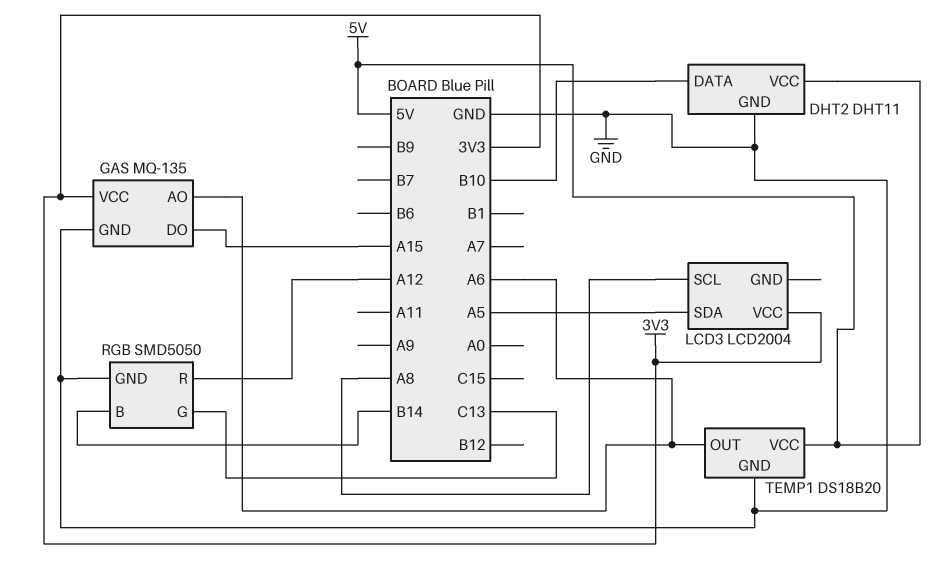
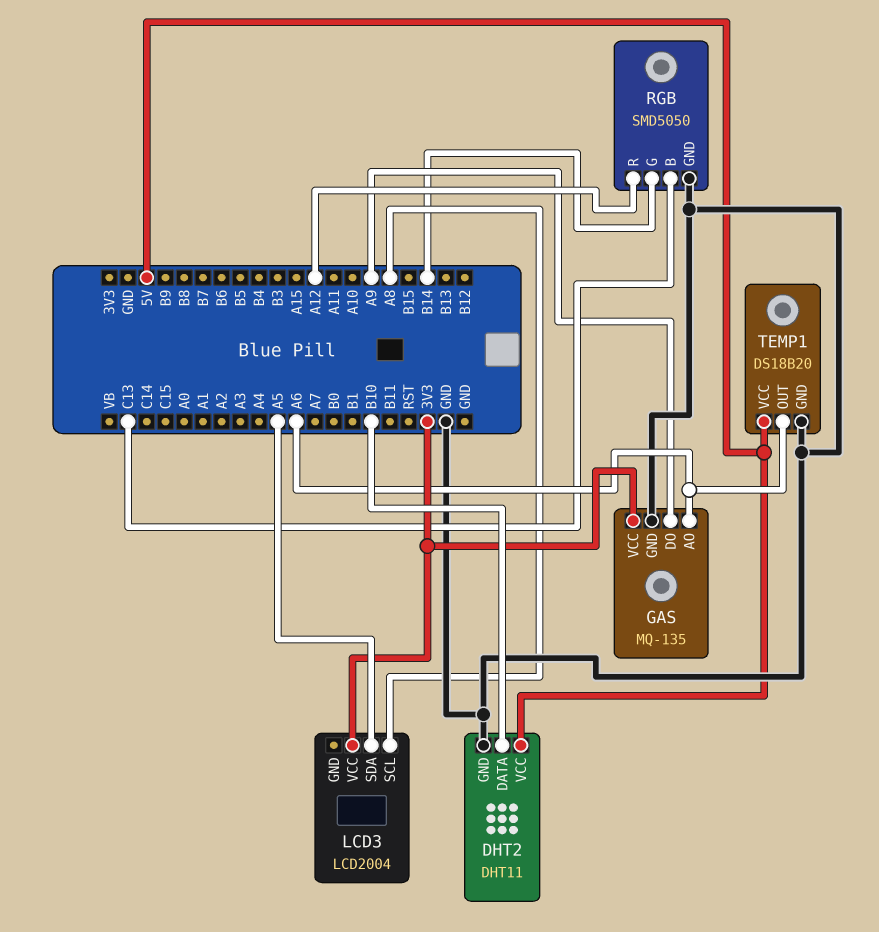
GAS pin DO: A15 -> A9
RGB pin B: B14 -> C13
RGB pin G: C13 -> B14

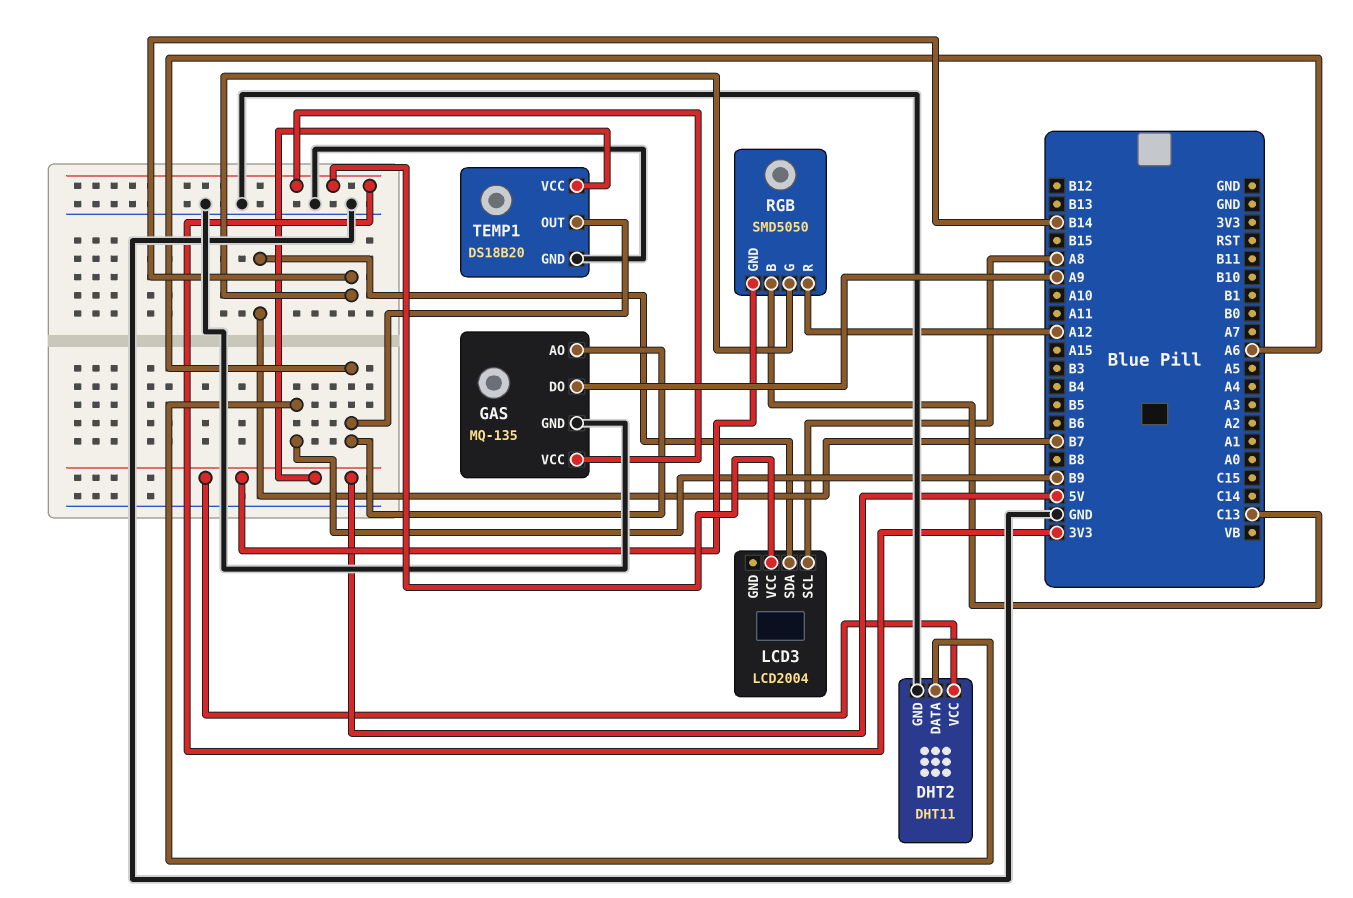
DHT2 pin DATA: B10 -> B9
LCD3 pin SDA: A5 -> B7
RGB pin GND: GND -> 5V

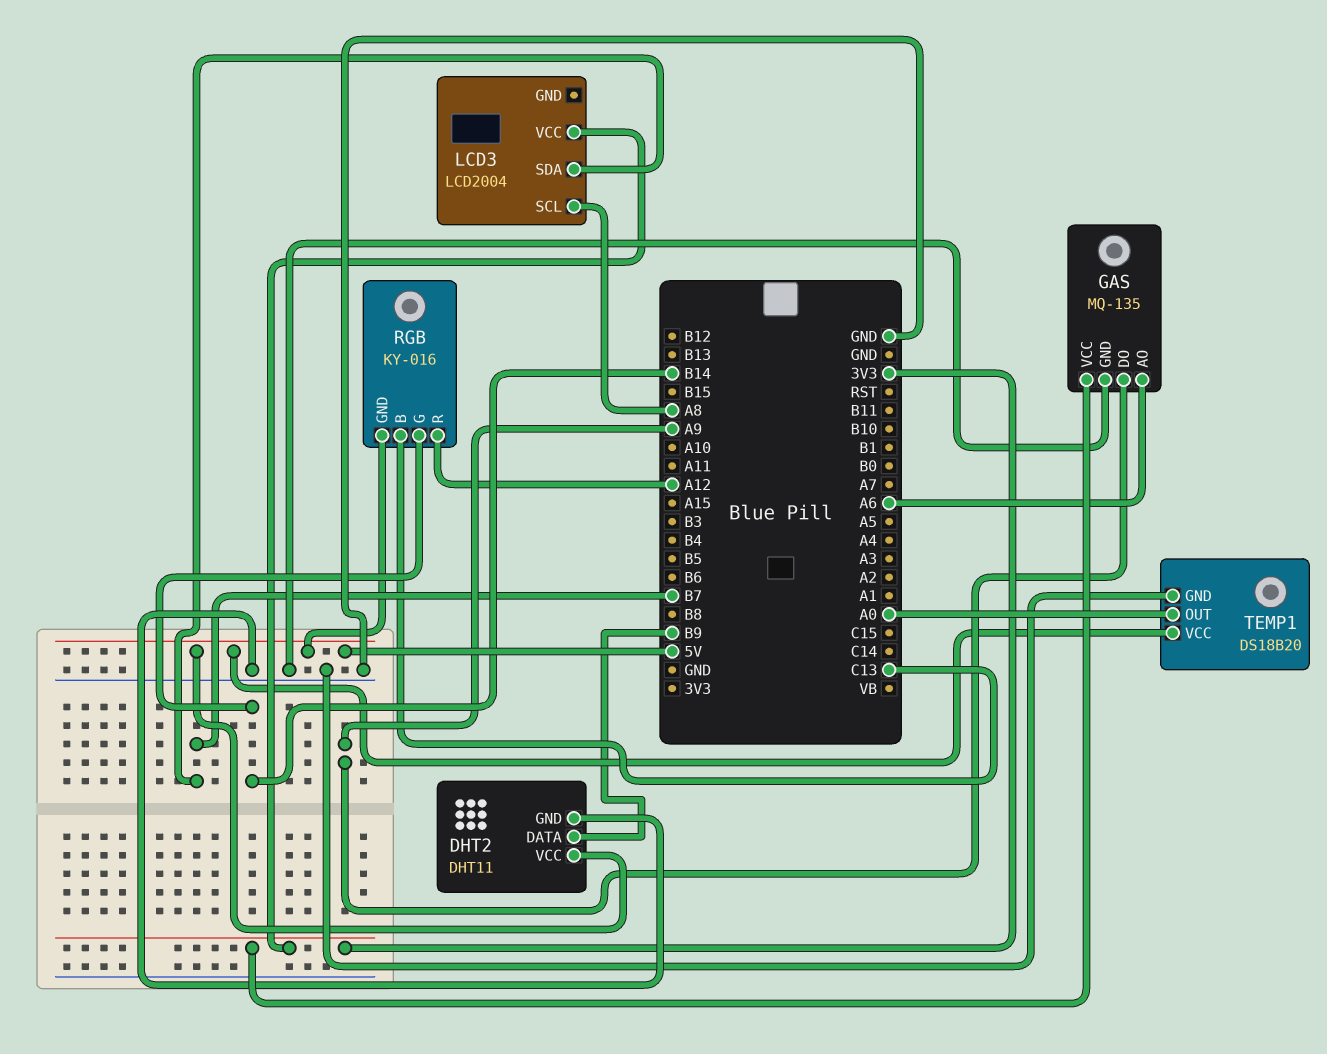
RGB: SMD5050 -> KY-016
TEMP1 pin OUT: A6 -> A0

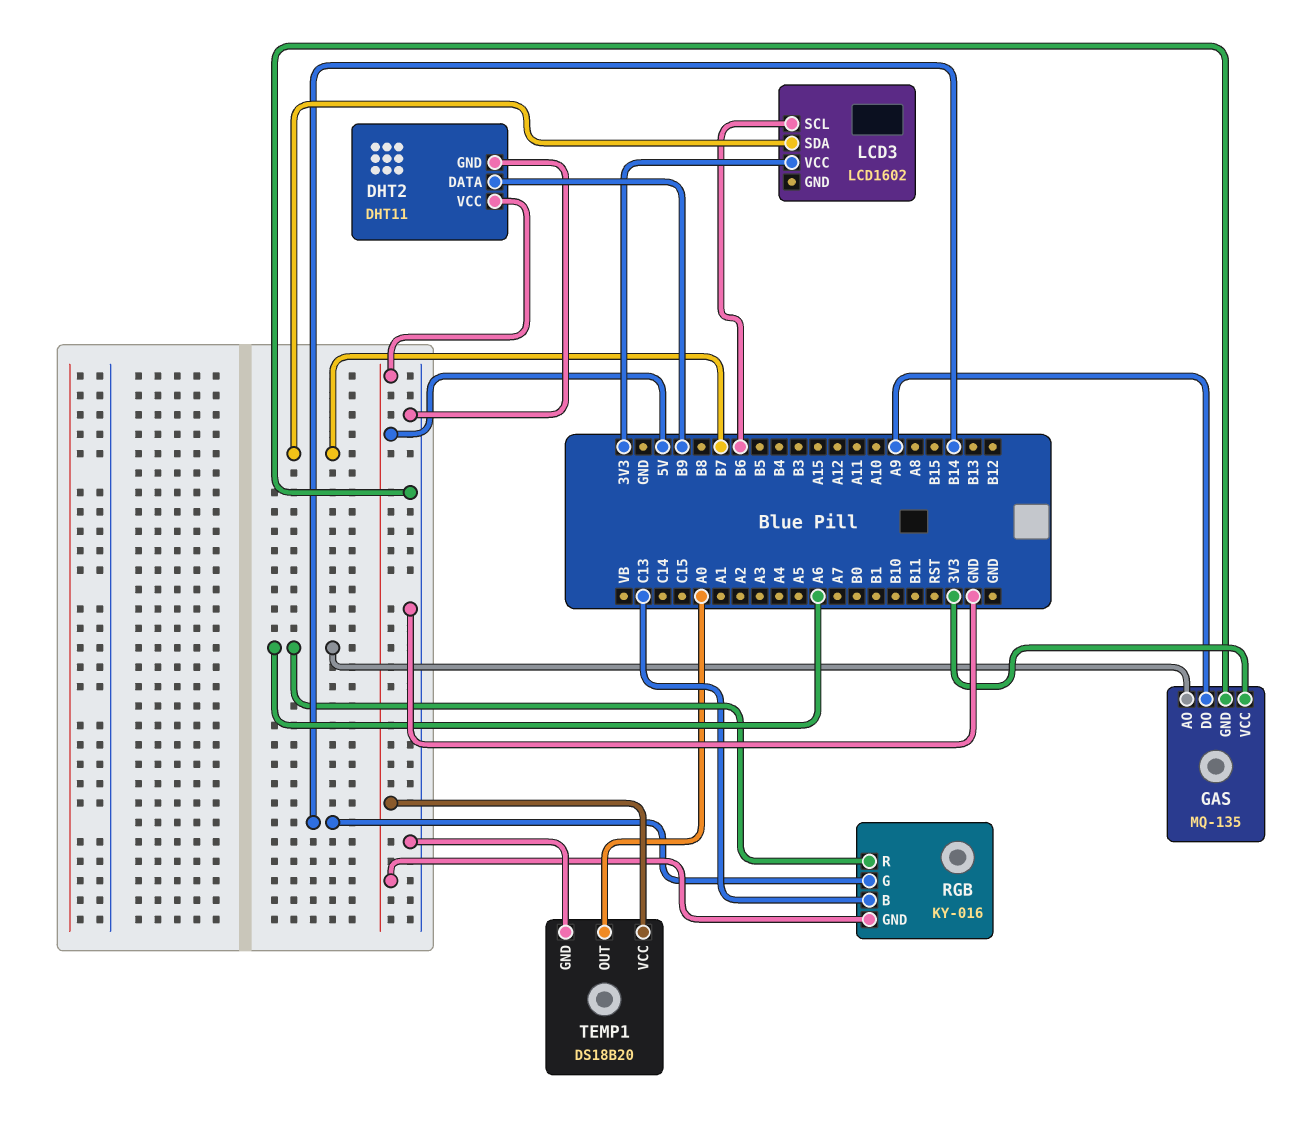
LCD3: LCD2004 -> LCD1602
LCD3 pin SCL: A8 -> B6
RGB pin R: A12 -> A6

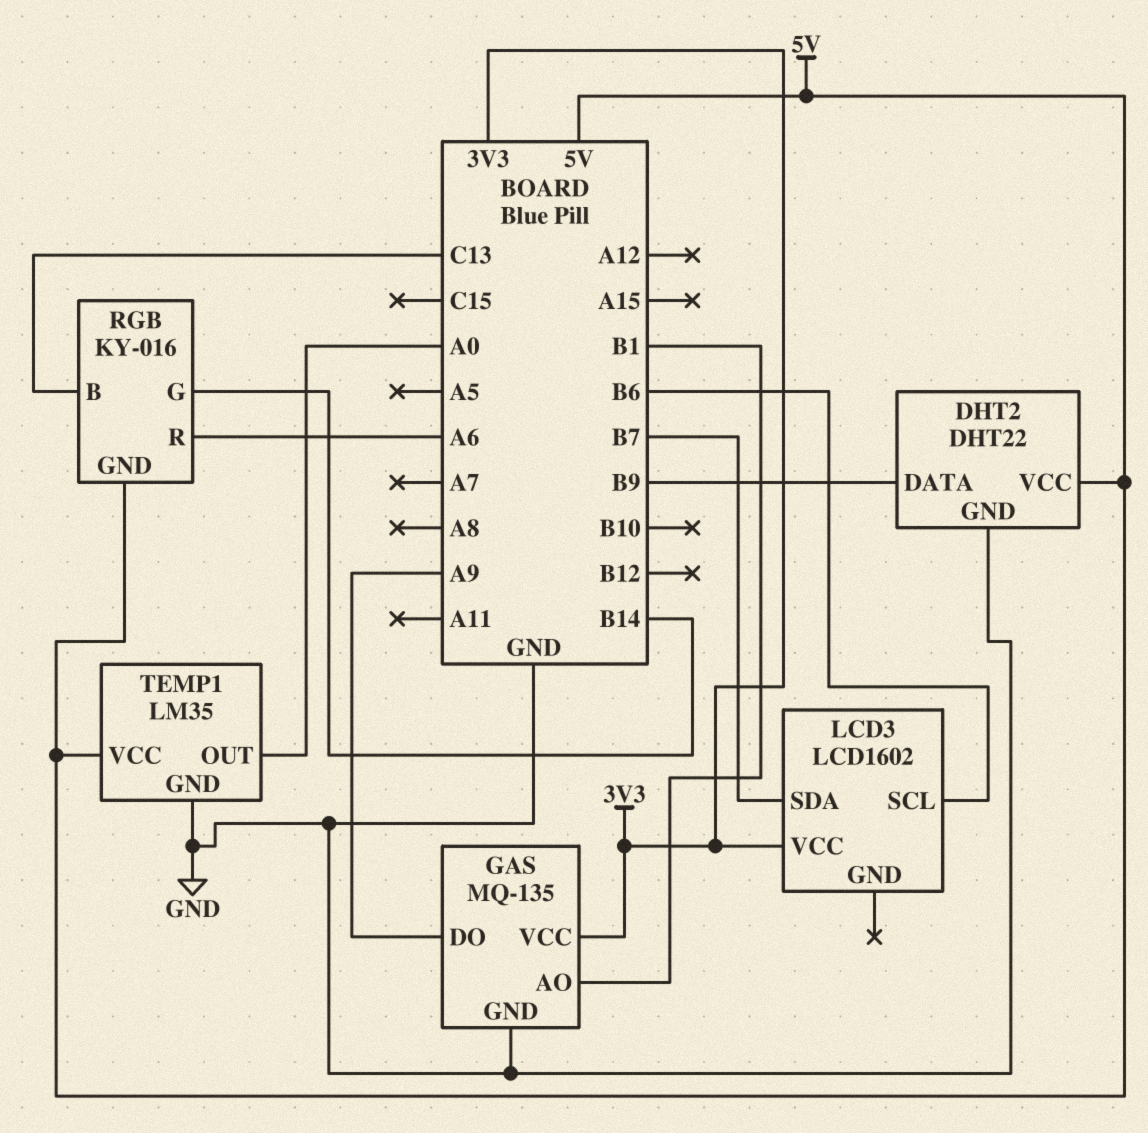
DHT2: DHT11 -> DHT22
GAS pin AO: A6 -> B1
TEMP1: DS18B20 -> LM35

